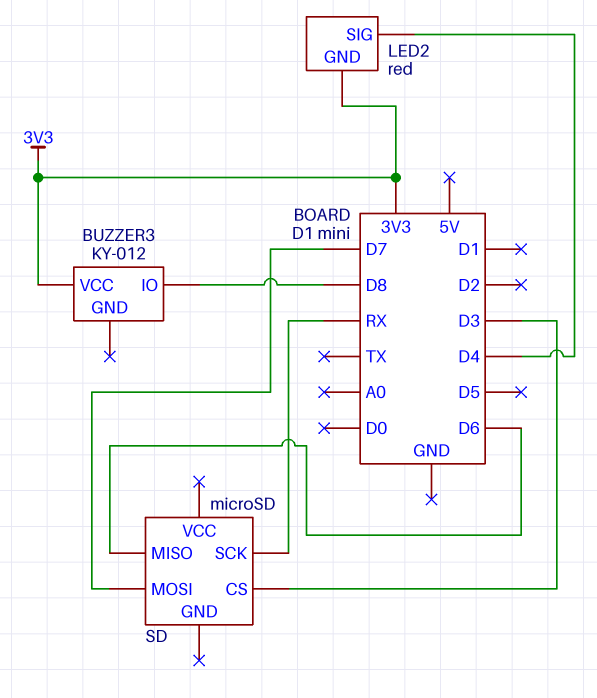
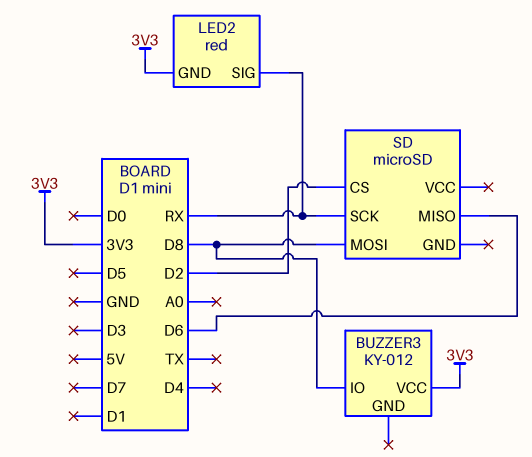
LED2 pin SIG: D4 -> RX
SD pin CS: D3 -> D2
SD pin MOSI: D7 -> D8

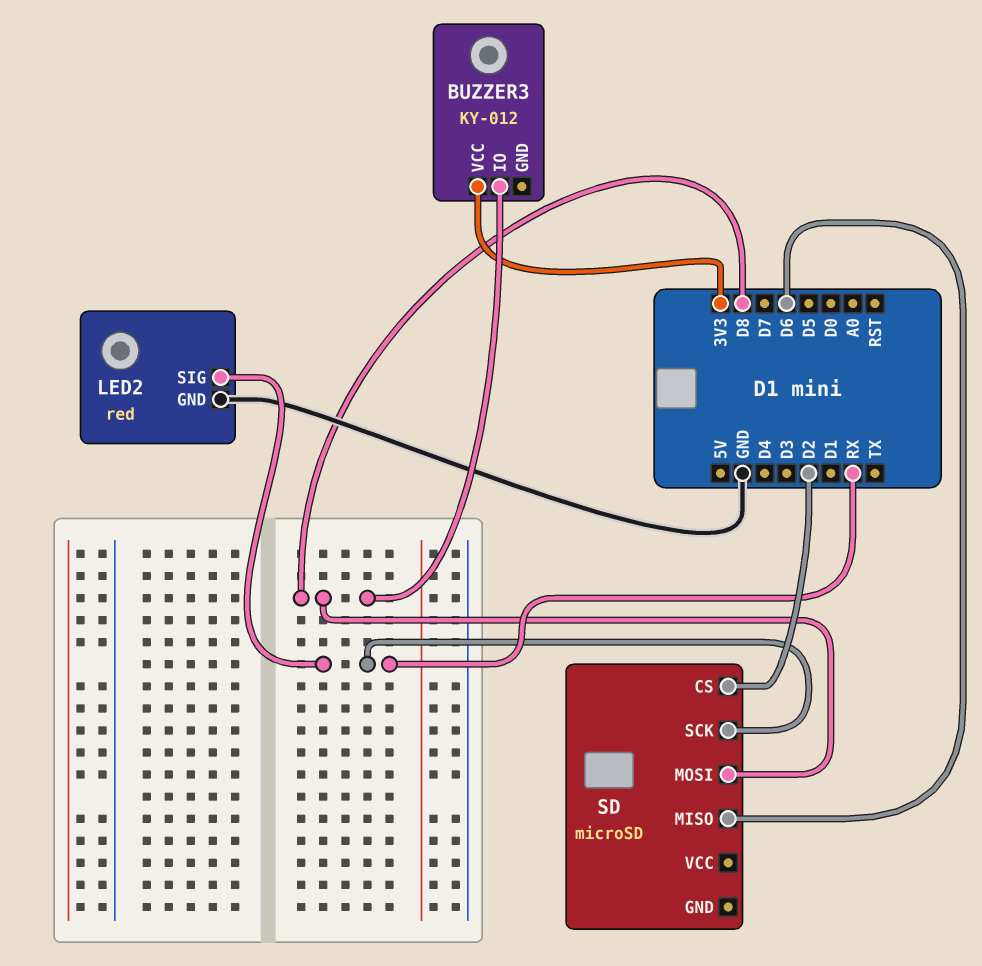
LED2 pin GND: 3V3 -> GND

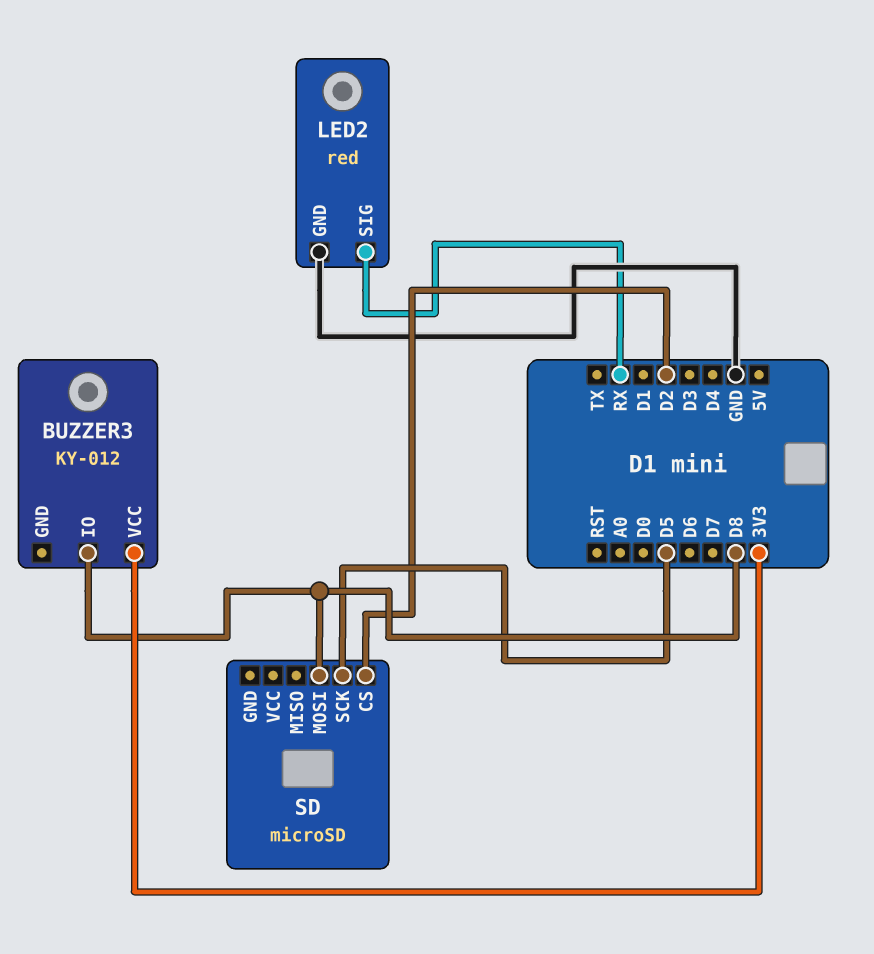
SD pin MISO: D6 -> none
SD pin SCK: RX -> D5

